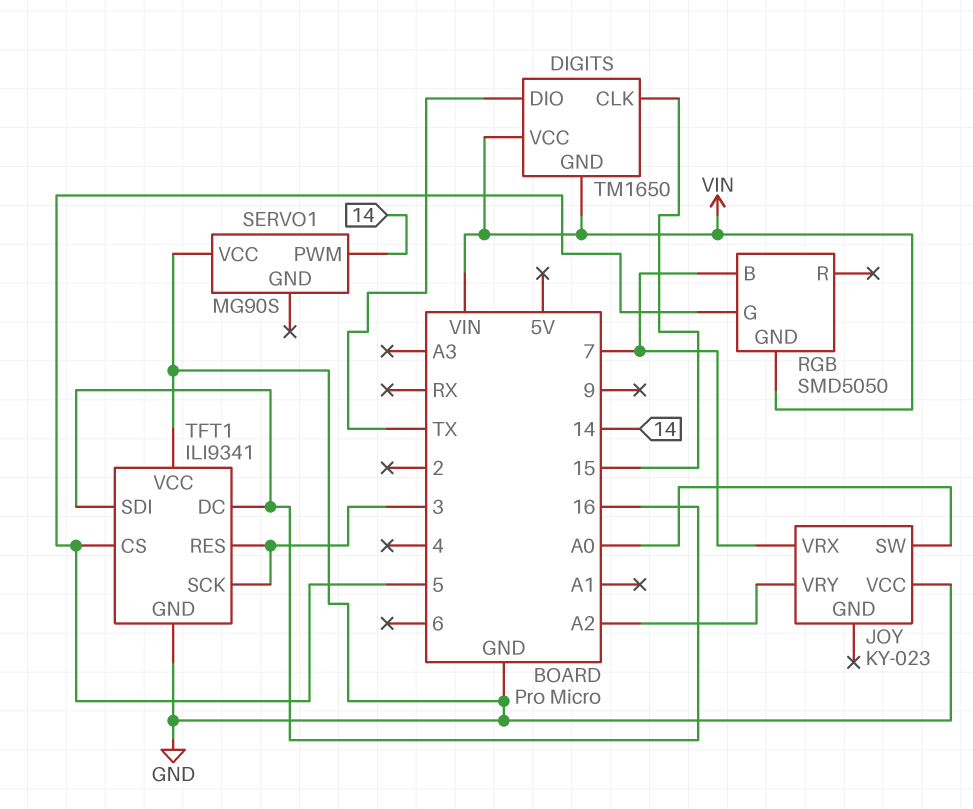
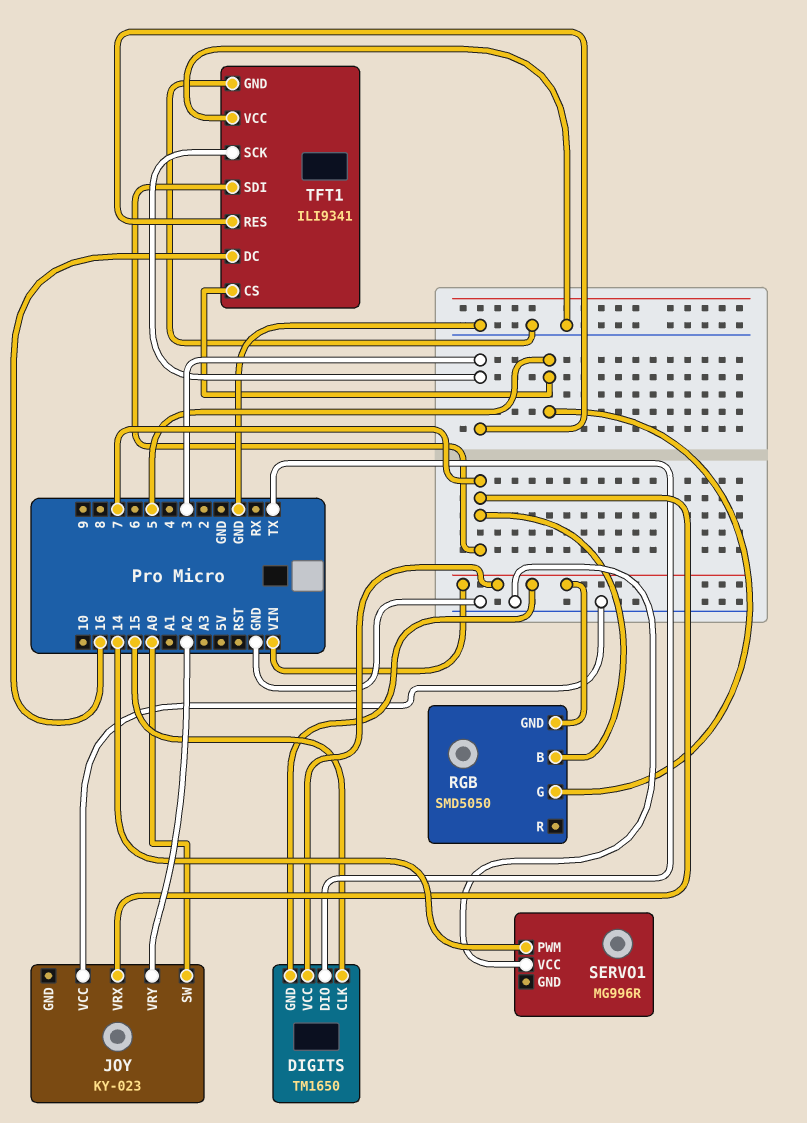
SERVO1: MG90S -> MG996R
TFT1 pin SDI: 16 -> 7

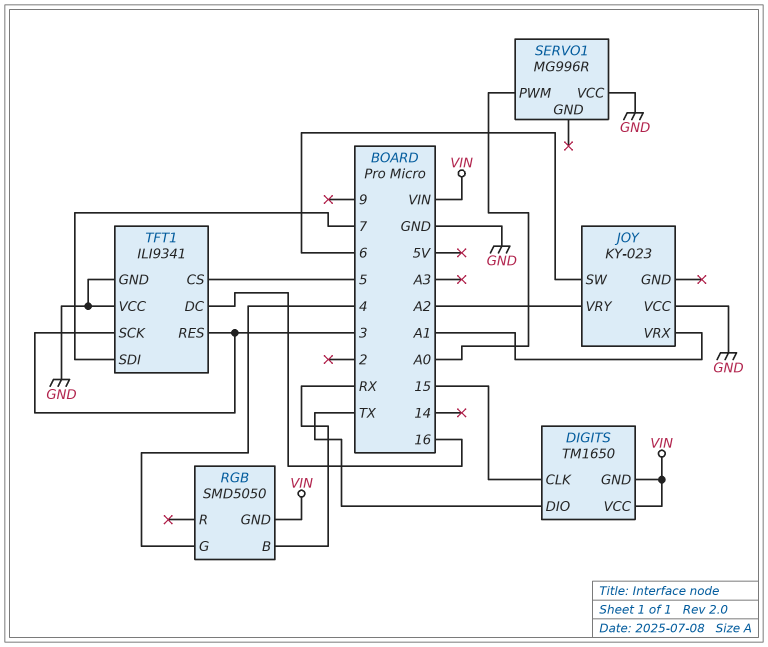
JOY pin SW: A0 -> 6
JOY pin VRX: 7 -> A1
RGB pin B: 7 -> RX
RGB pin G: 5 -> 4
SERVO1 pin PWM: 14 -> A0

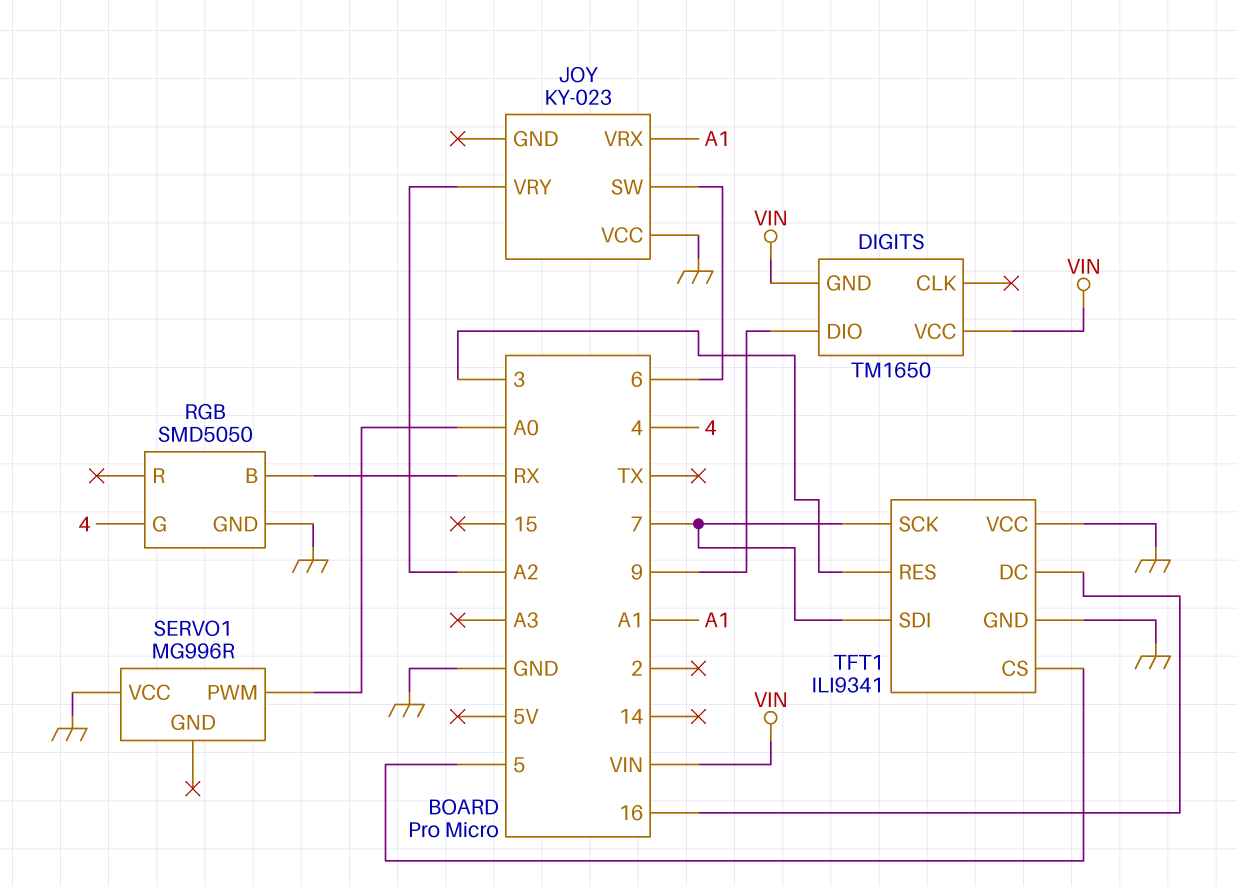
DIGITS pin CLK: 15 -> none
DIGITS pin DIO: TX -> 9
RGB pin GND: VIN -> GND
TFT1 pin SCK: 3 -> 7

